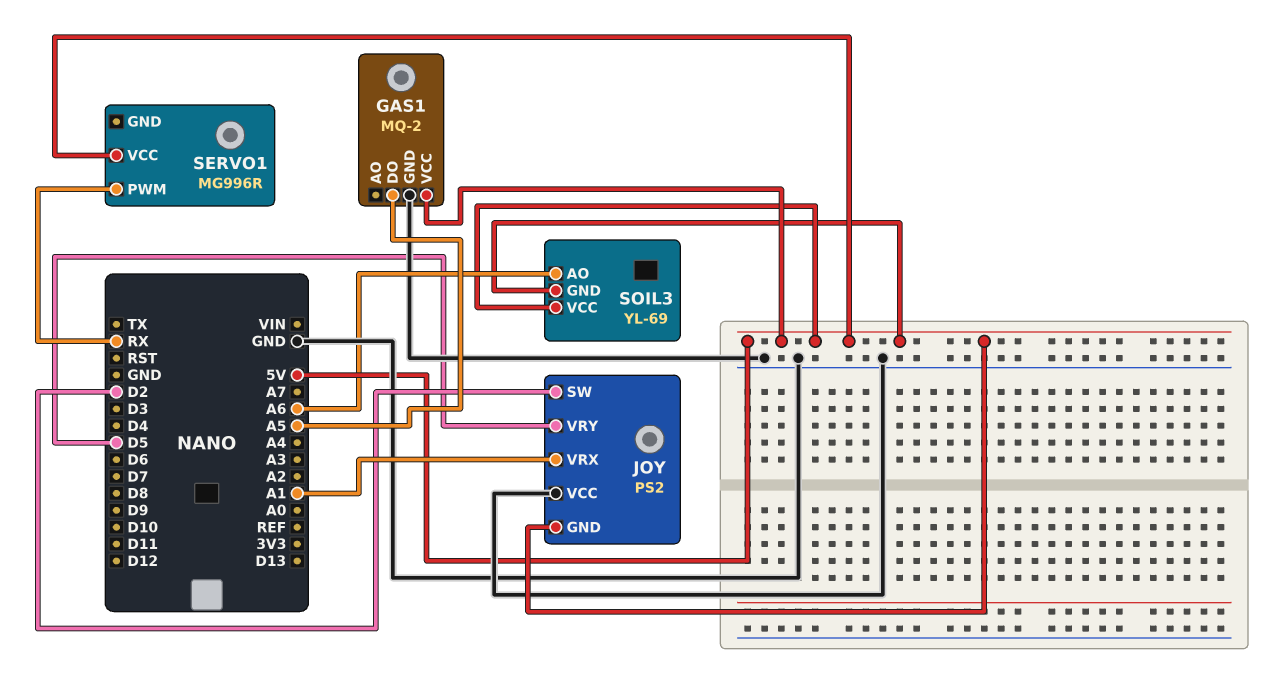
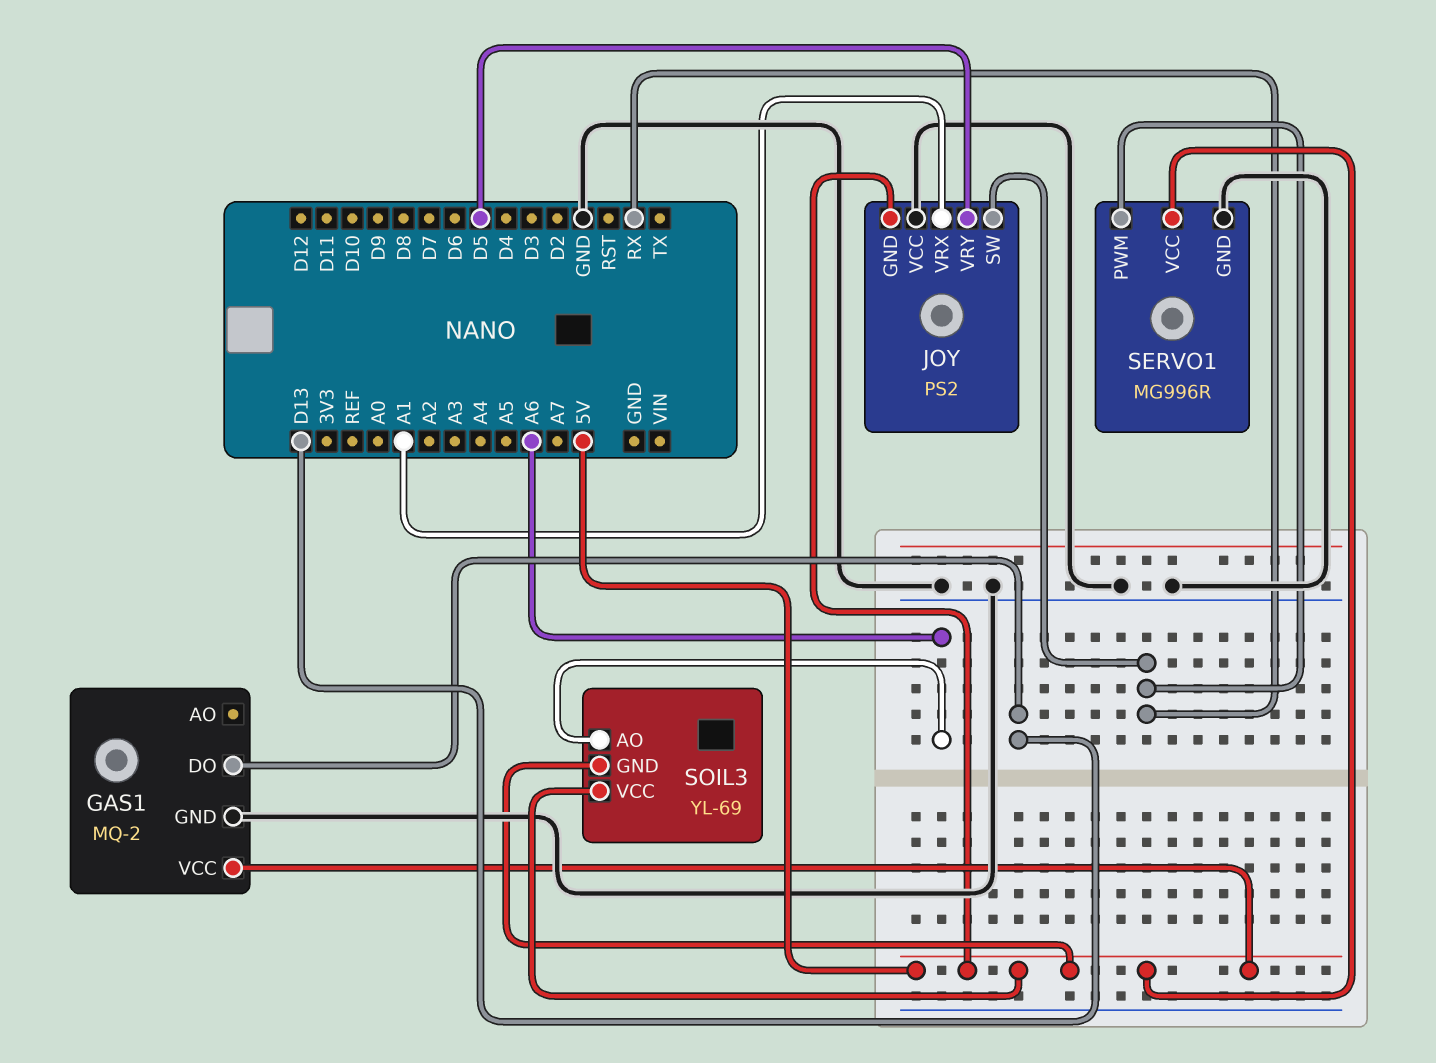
GAS1 pin DO: A5 -> D13
JOY pin SW: D2 -> RX
SERVO1 pin GND: none -> GND

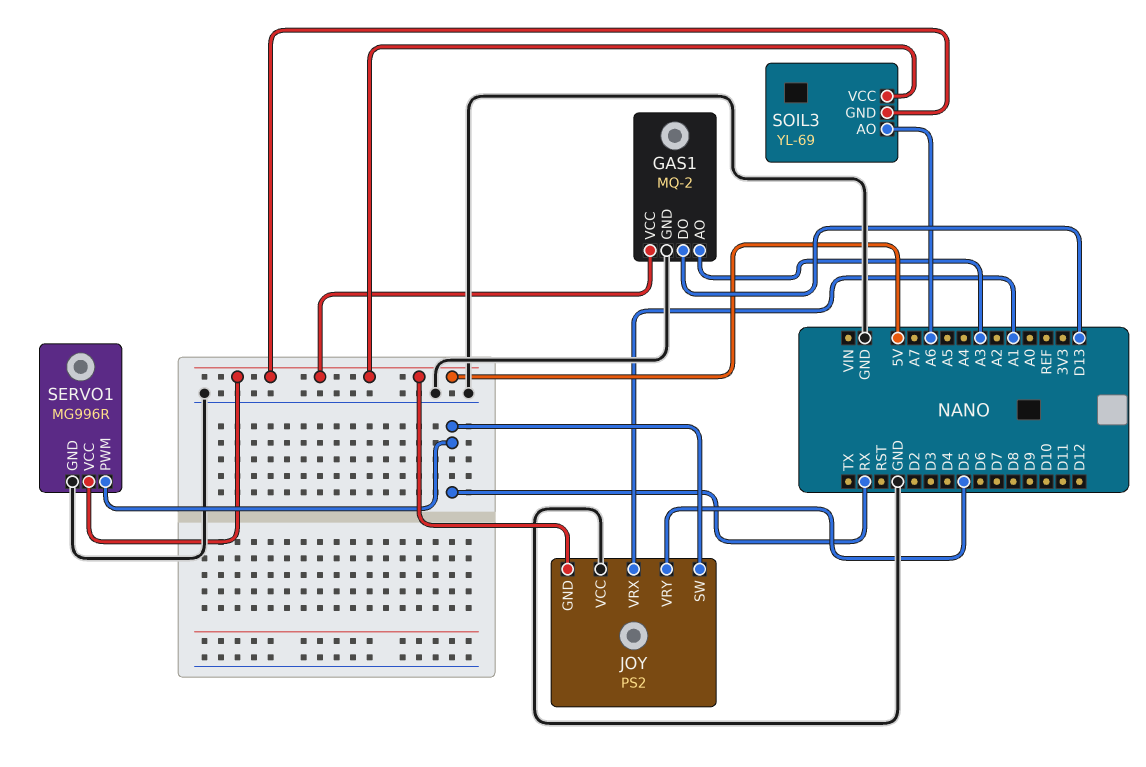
GAS1 pin AO: none -> A3

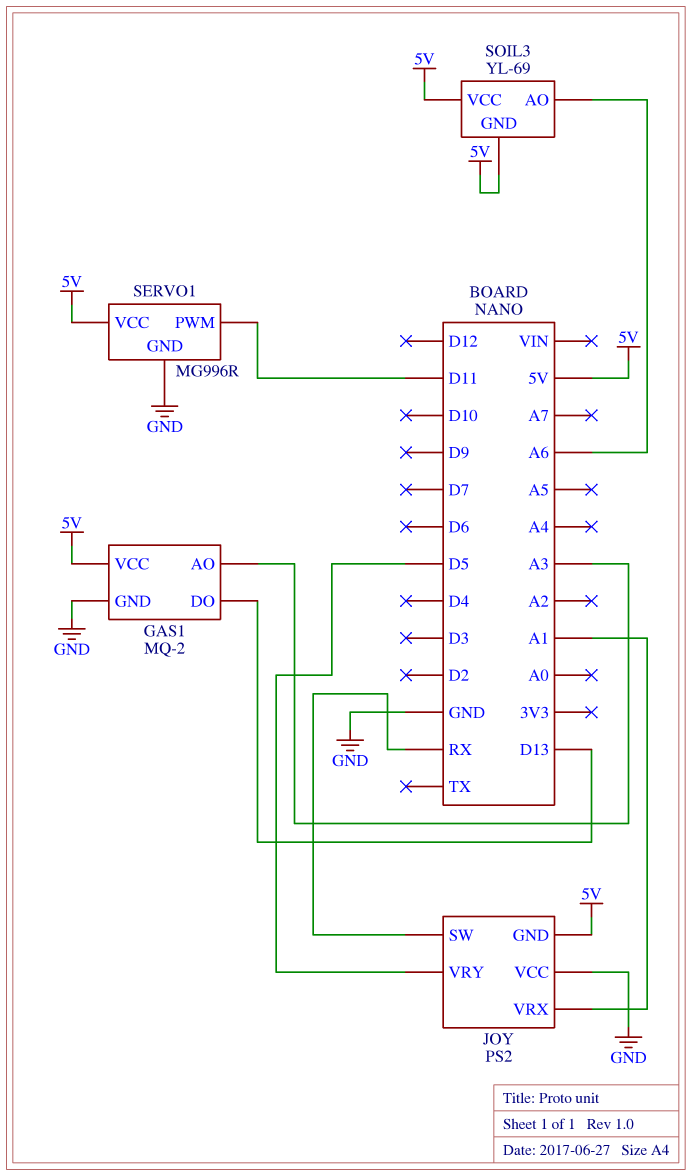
SERVO1 pin PWM: RX -> D11

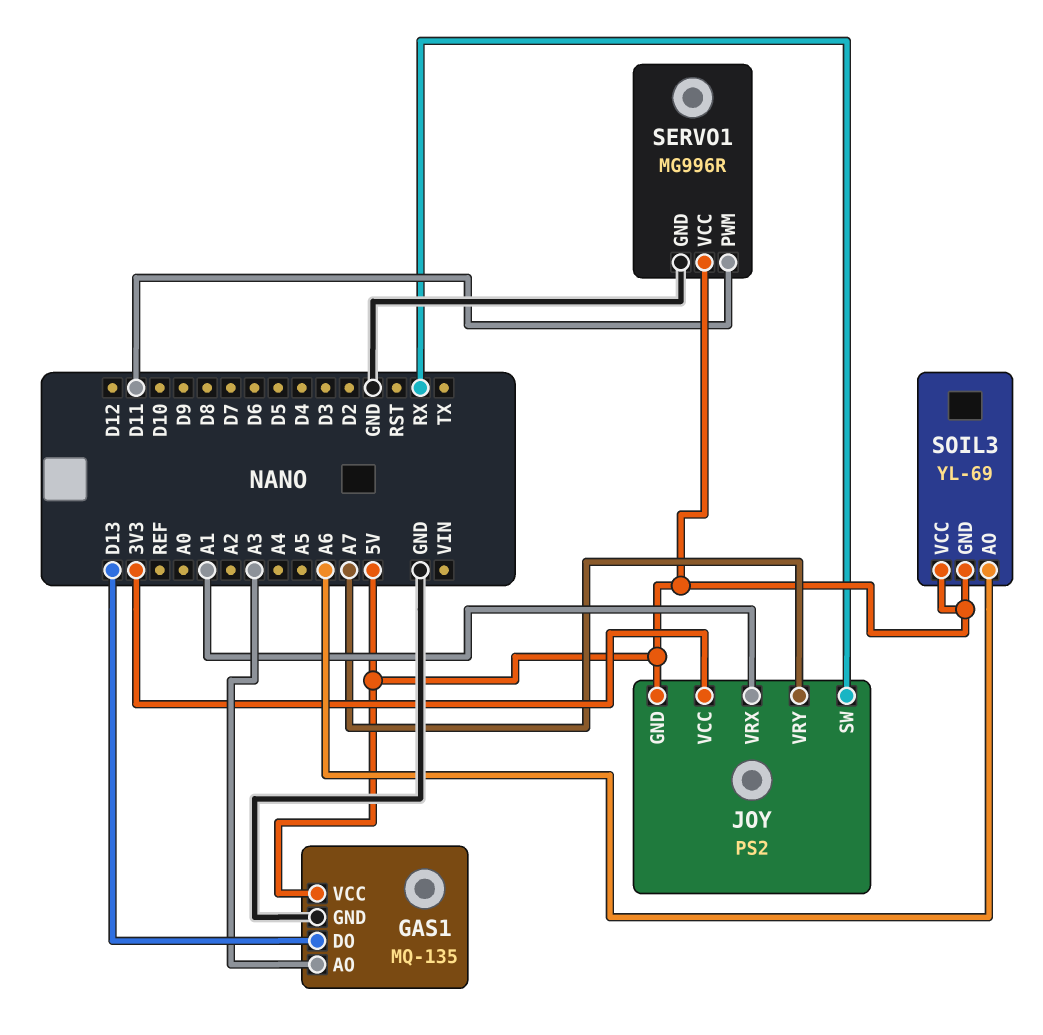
GAS1: MQ-2 -> MQ-135
JOY pin VCC: GND -> 3V3
JOY pin VRY: D5 -> A7

